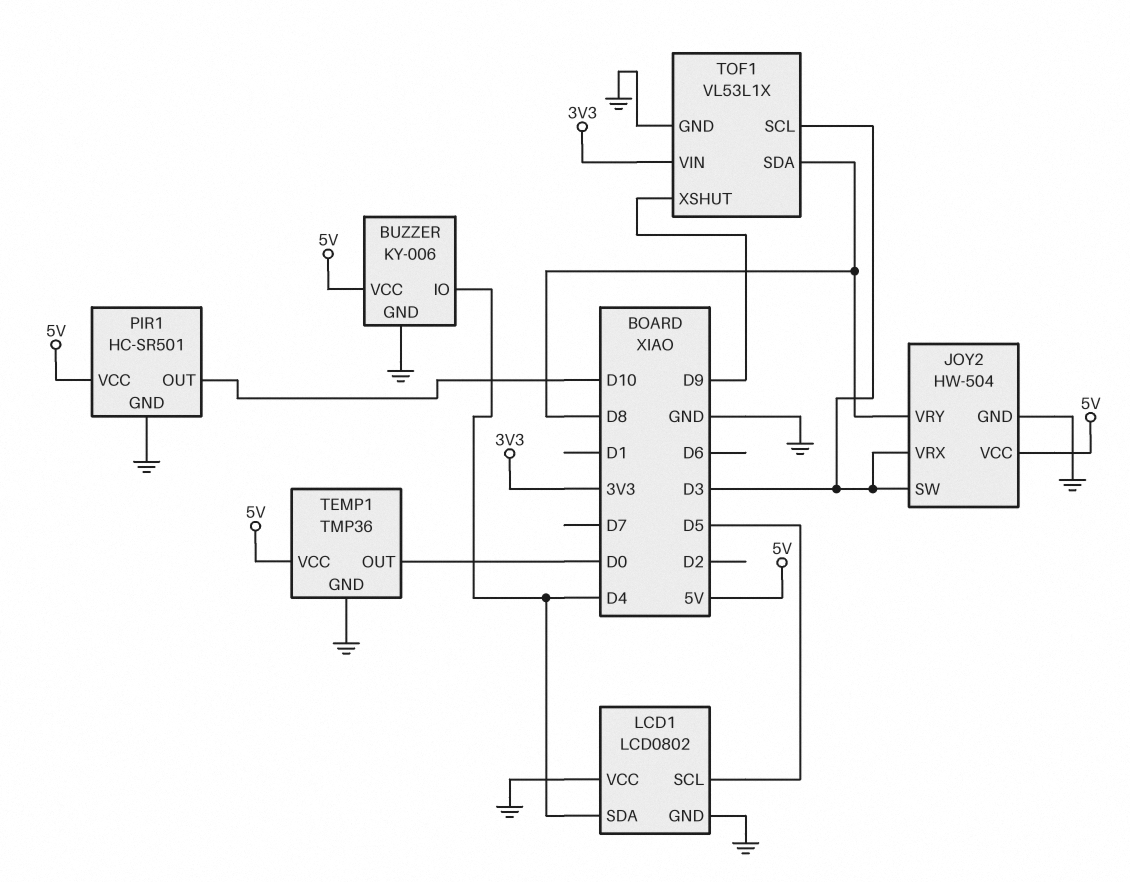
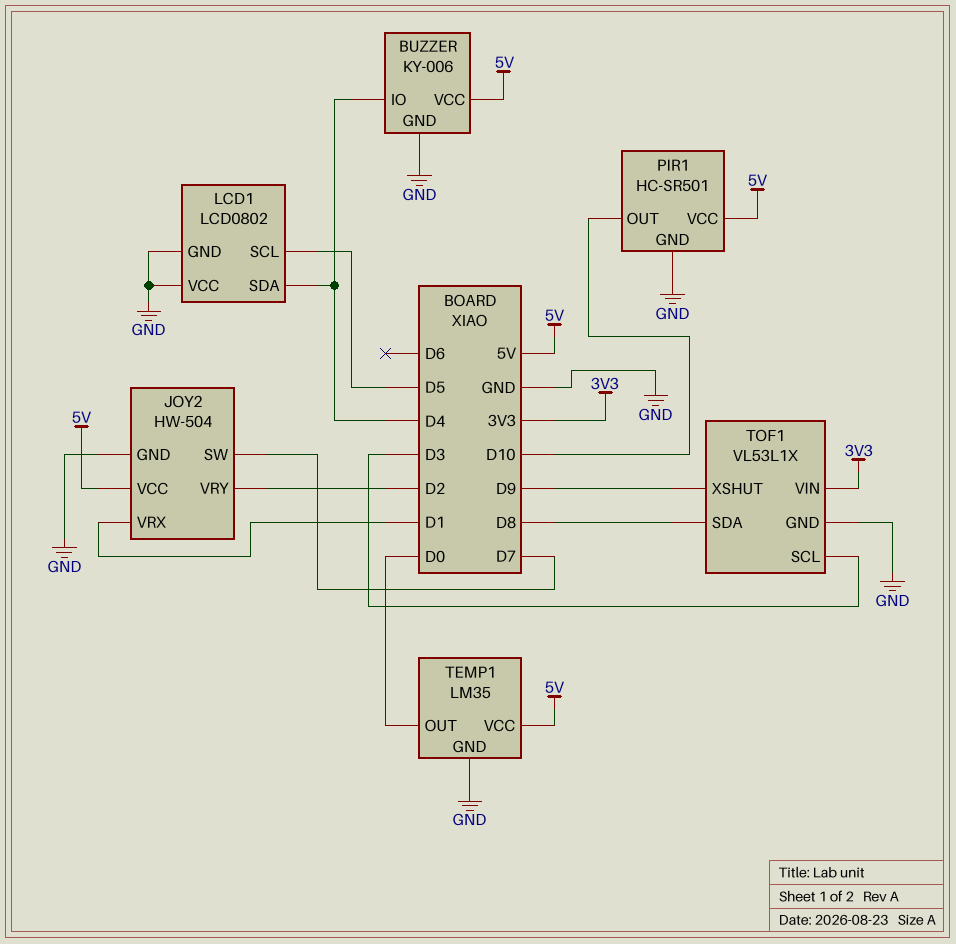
JOY2 pin SW: D3 -> D7
JOY2 pin VRX: D3 -> D1
JOY2 pin VRY: D8 -> D2
TEMP1: TMP36 -> LM35

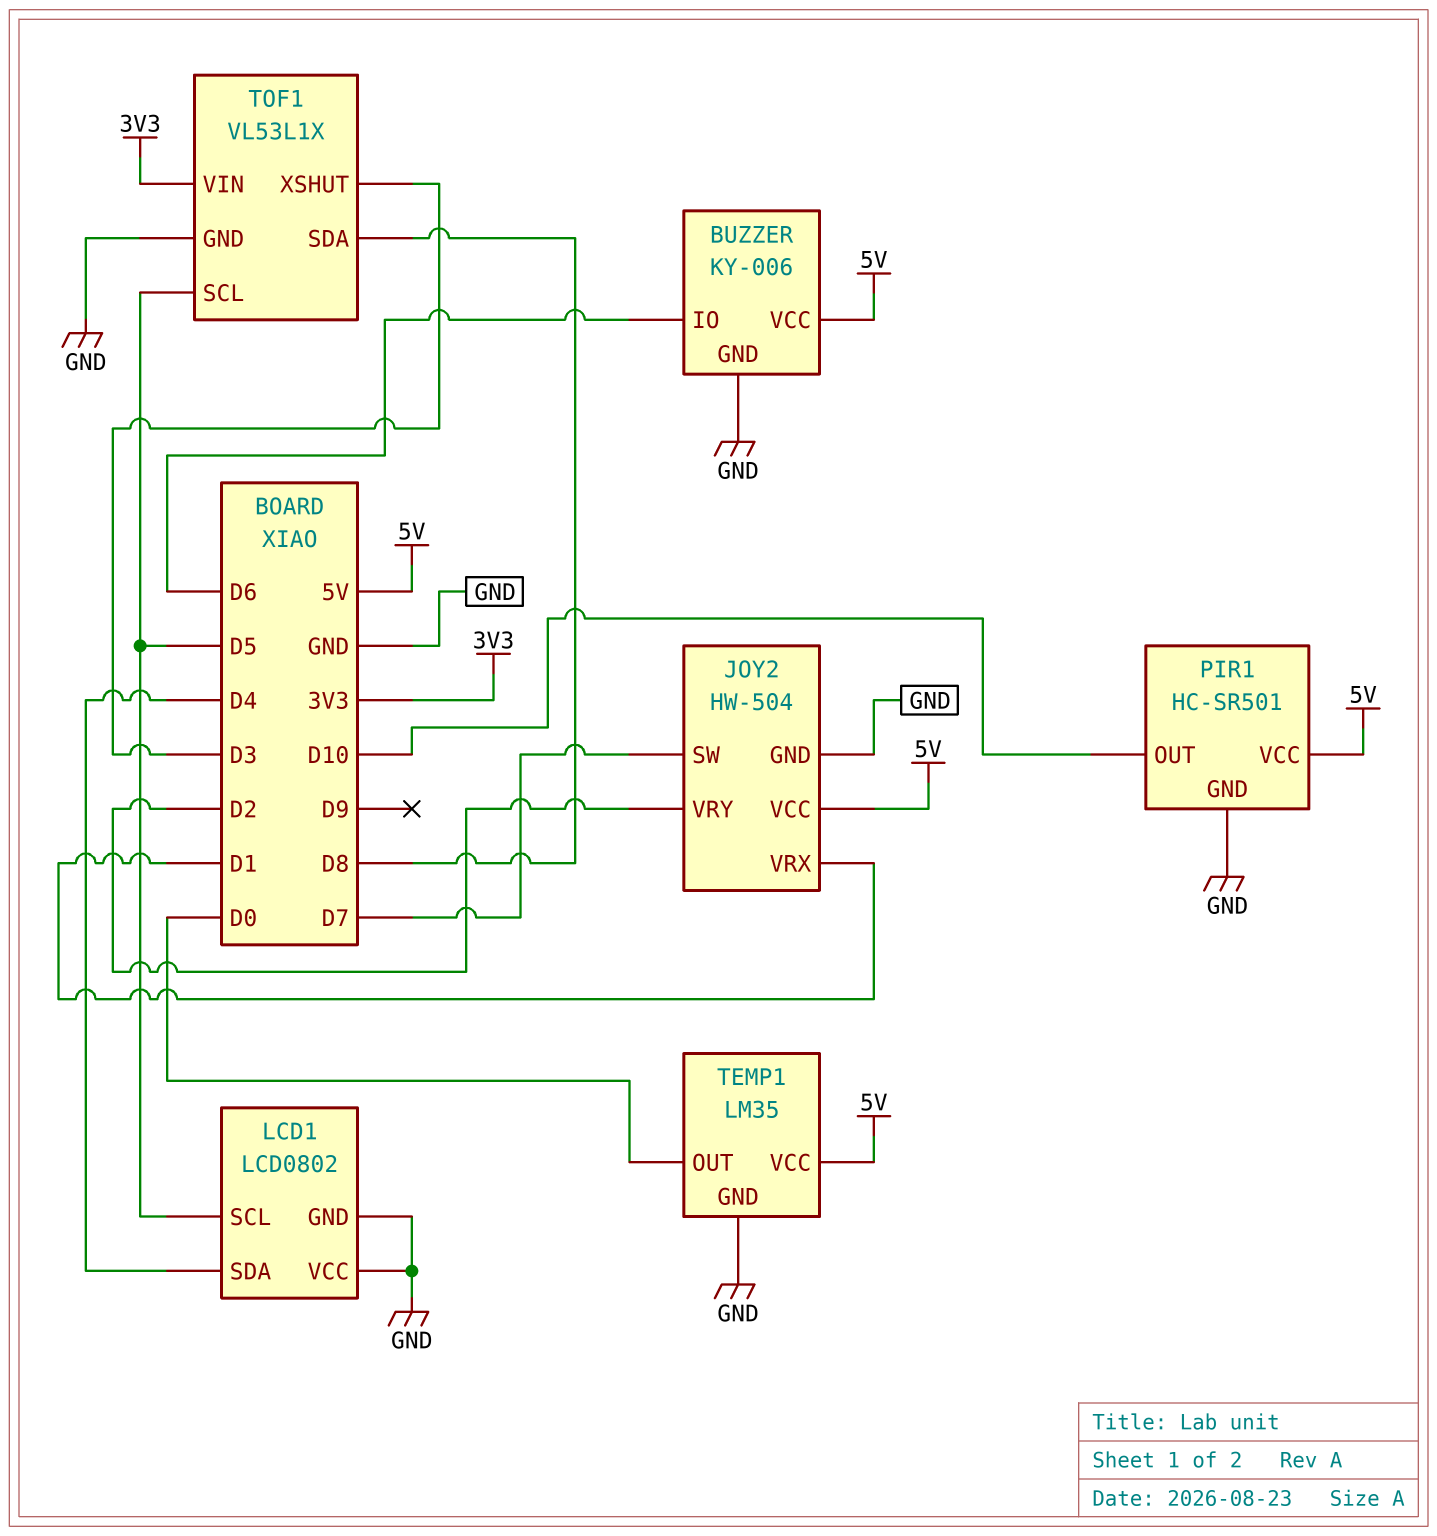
BUZZER pin IO: D4 -> D6
TOF1 pin SCL: D3 -> D5
TOF1 pin XSHUT: D9 -> D3

